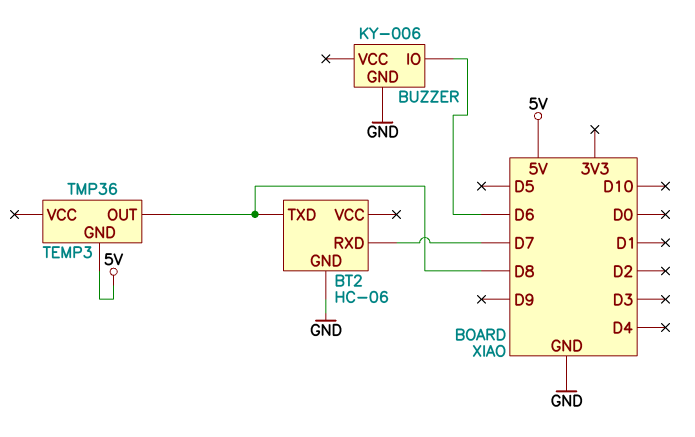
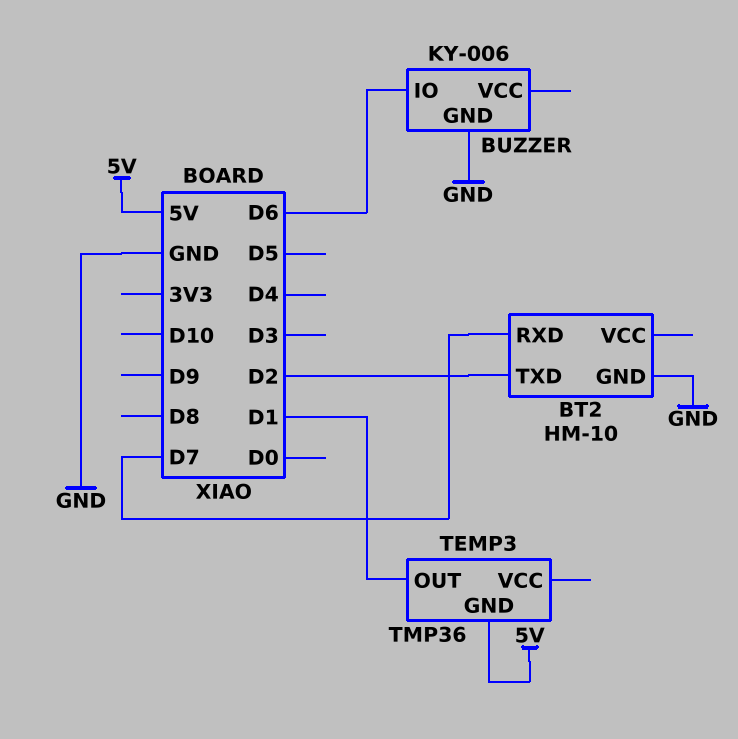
BT2: HC-06 -> HM-10
BT2 pin TXD: D8 -> D2
TEMP3 pin OUT: D8 -> D1

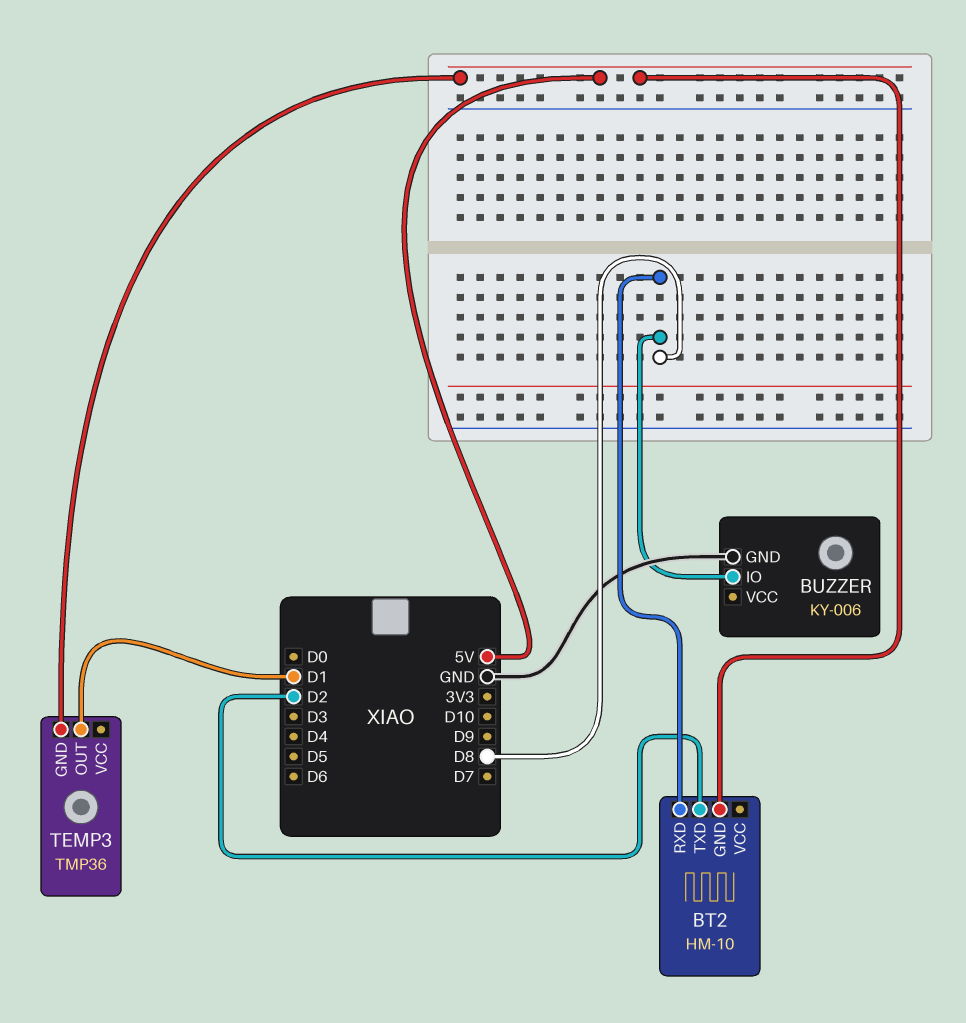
BT2 pin GND: GND -> 5V
BT2 pin RXD: D7 -> D8
BUZZER pin IO: D6 -> D8

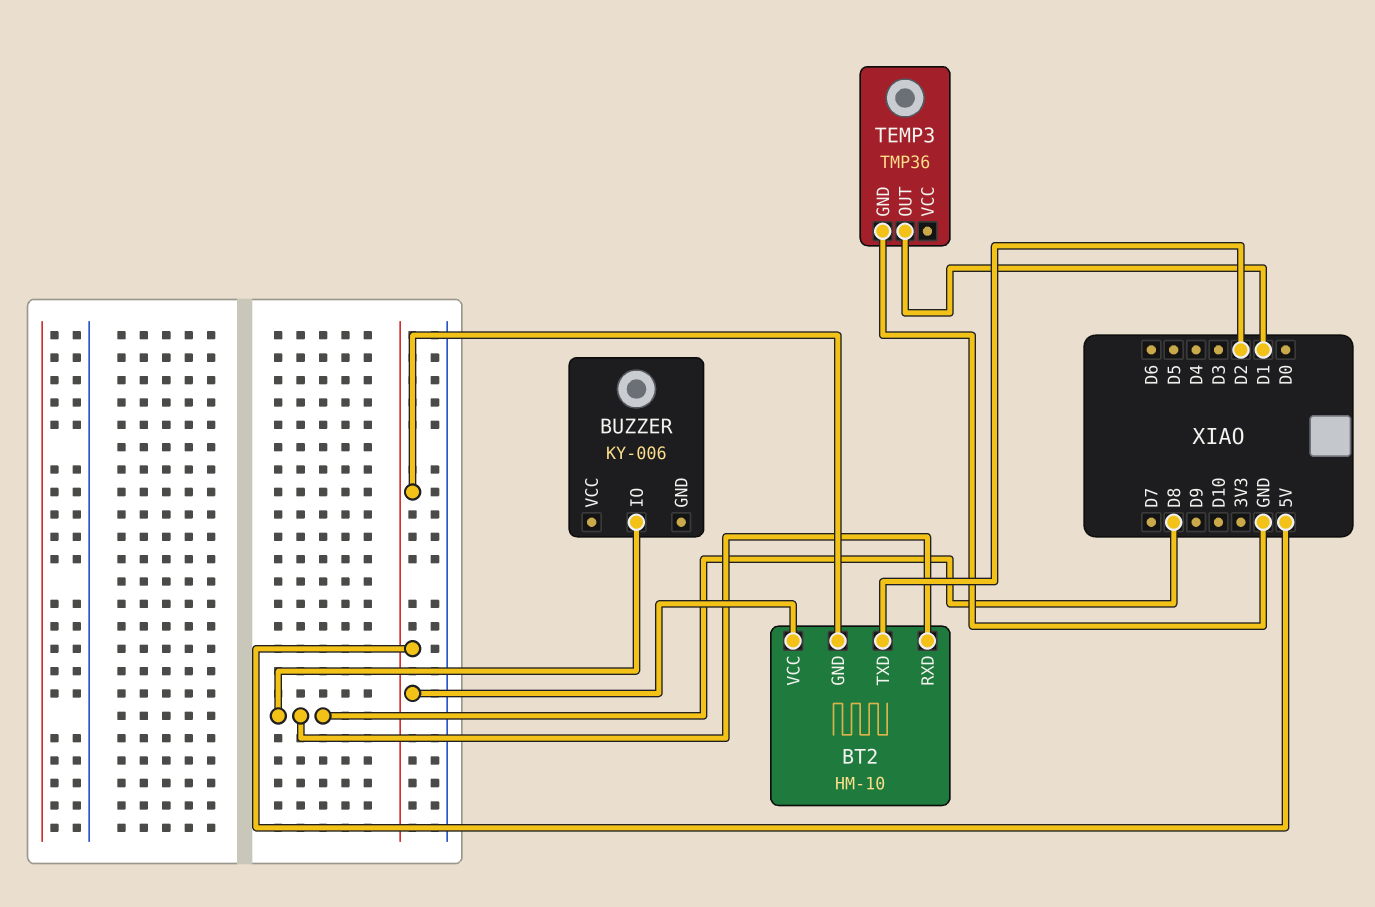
BT2 pin VCC: none -> 5V
BUZZER pin GND: GND -> none
TEMP3 pin GND: 5V -> GND

